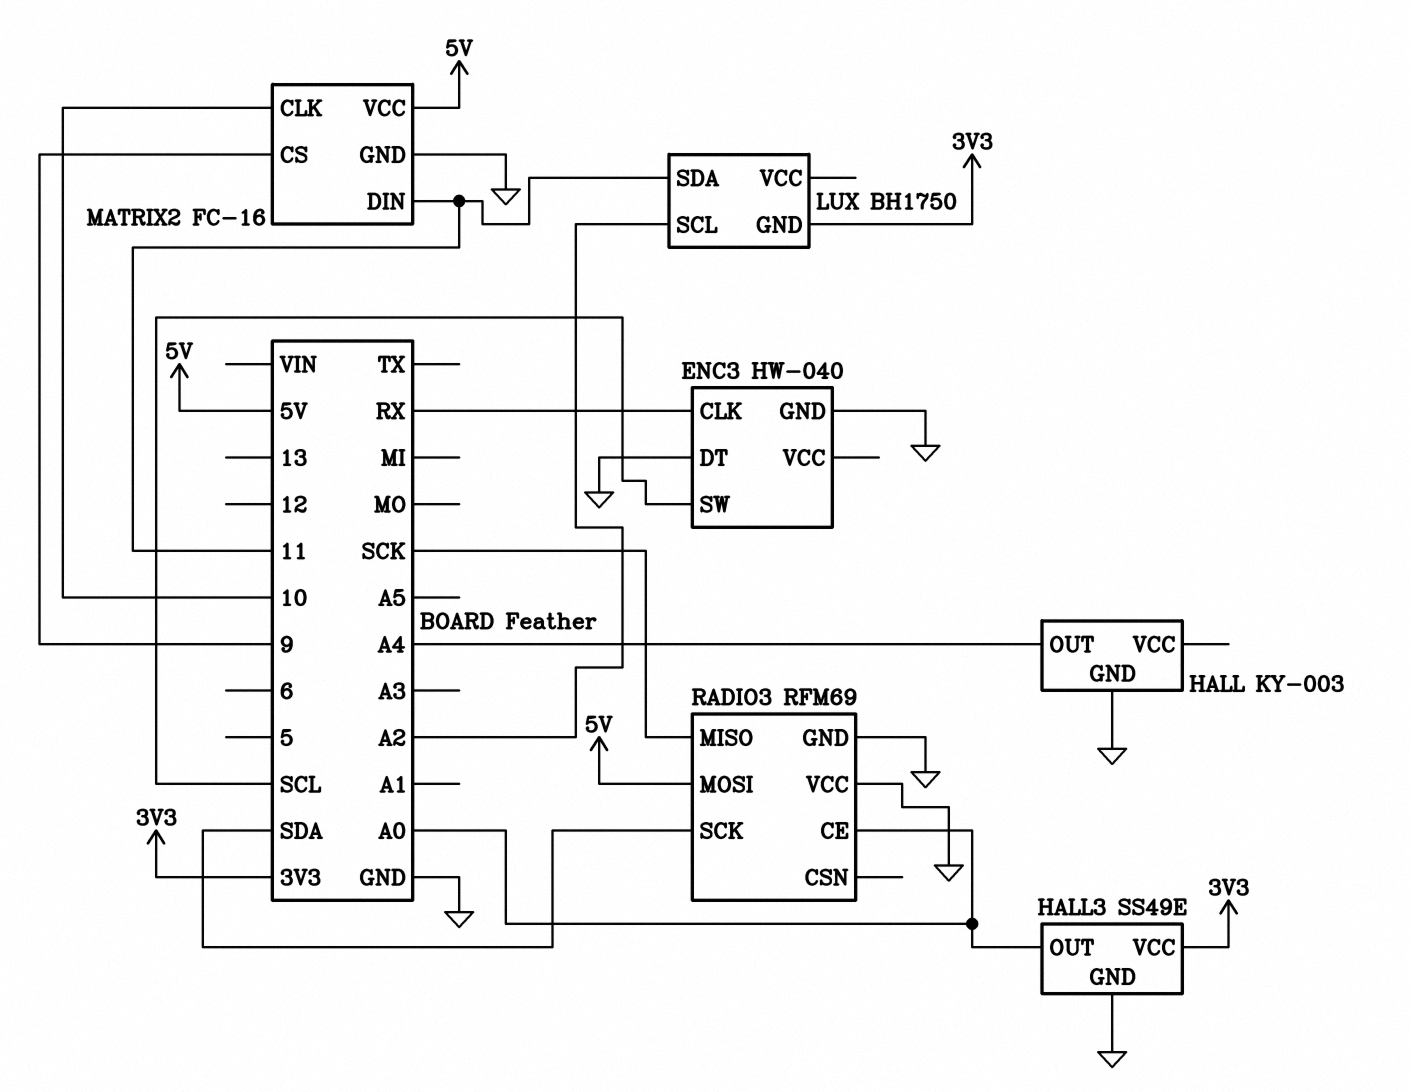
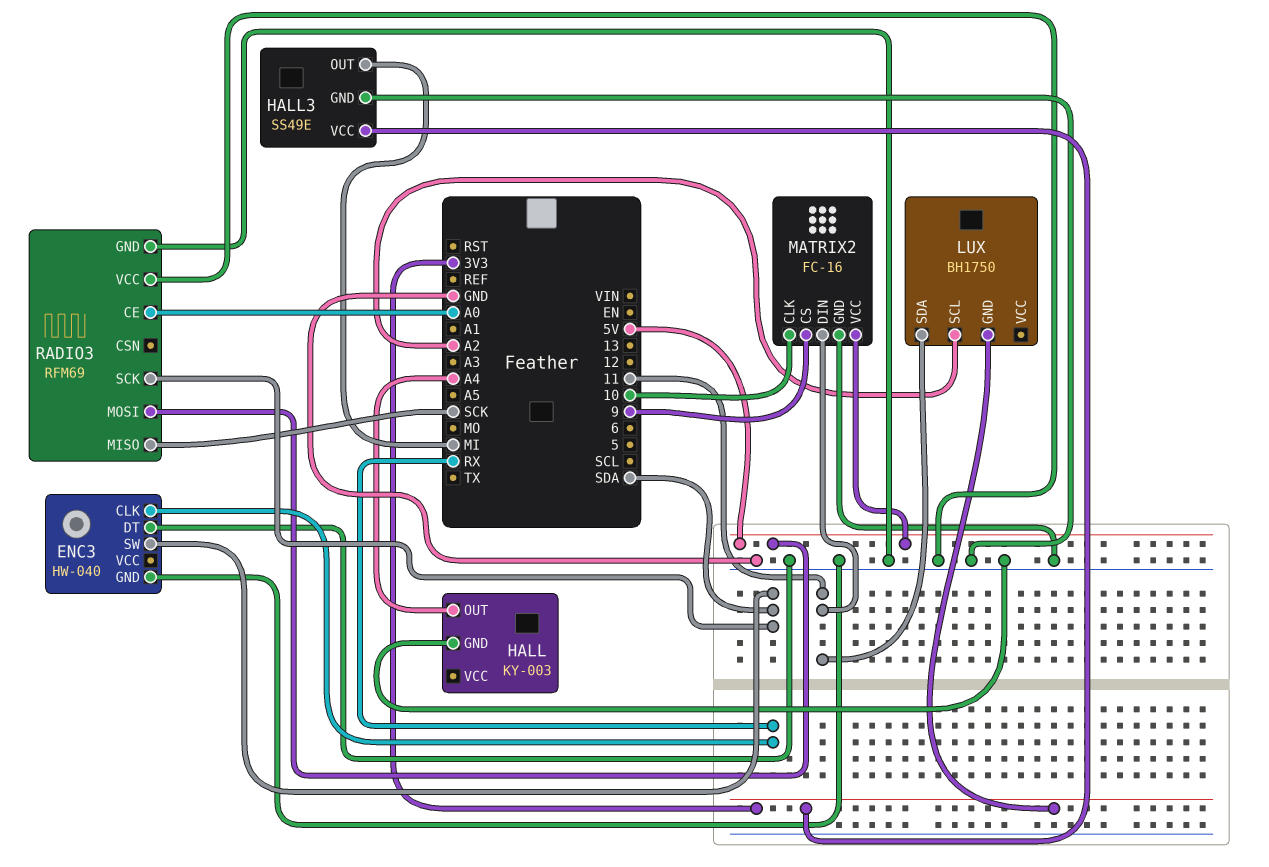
ENC3 pin SW: SCL -> SDA
HALL3 pin OUT: A0 -> MI

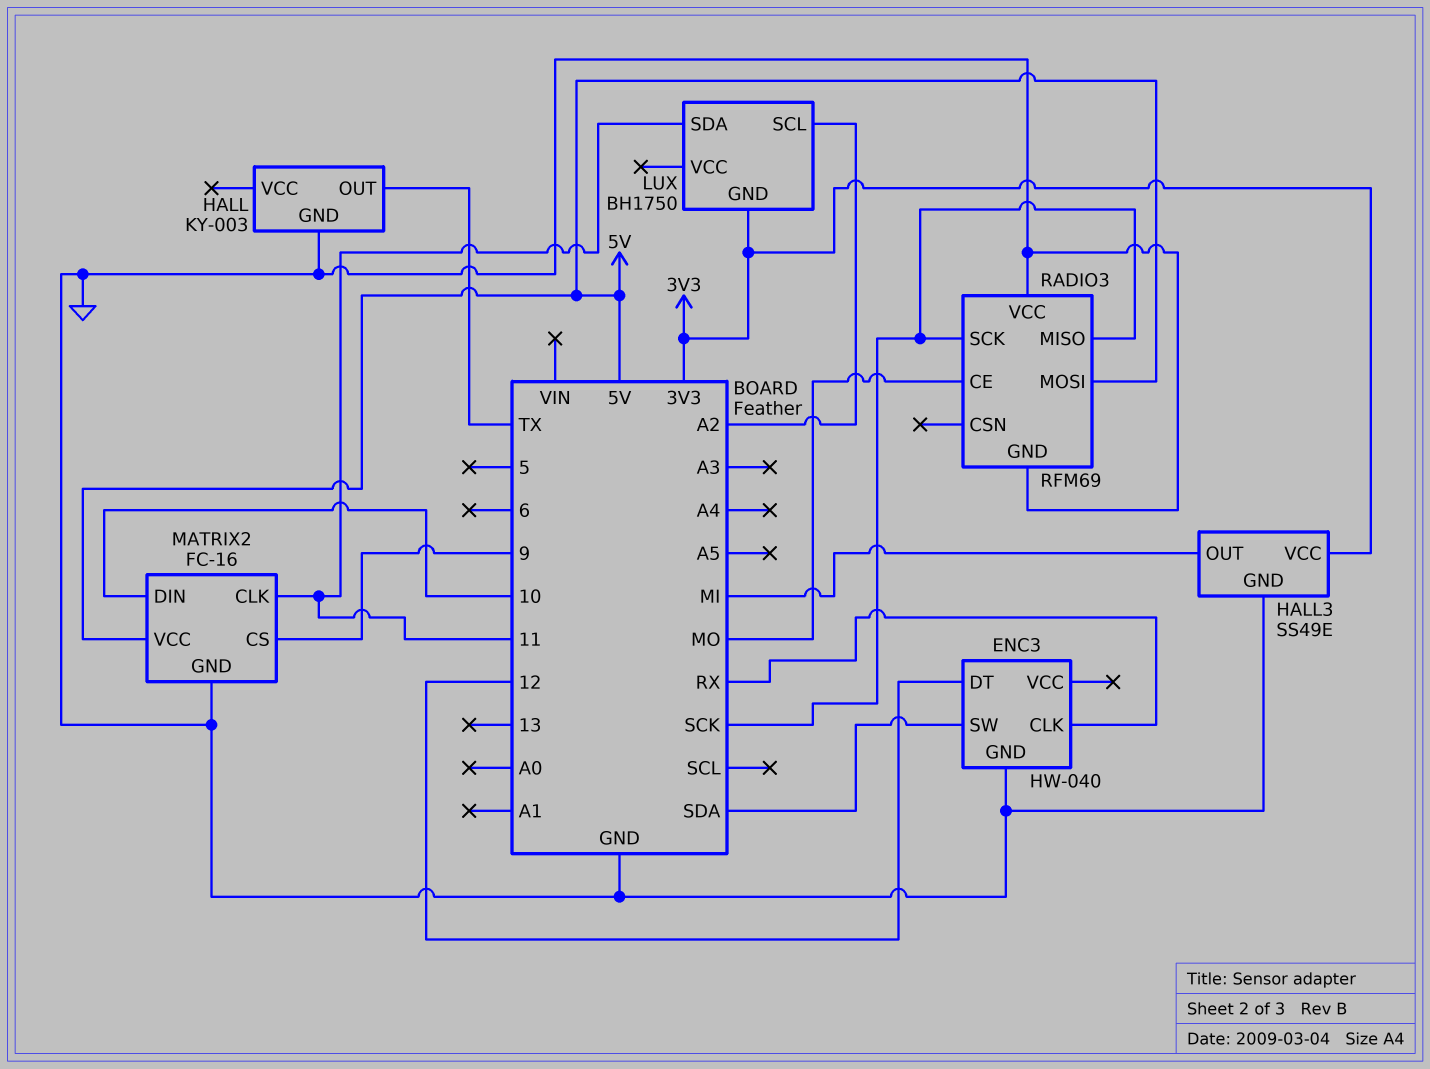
ENC3 pin DT: GND -> 12
HALL pin OUT: A4 -> TX
MATRIX2 pin CLK: 10 -> 11
MATRIX2 pin DIN: 11 -> 10
RADIO3 pin CE: A0 -> MO
RADIO3 pin SCK: SDA -> SCK

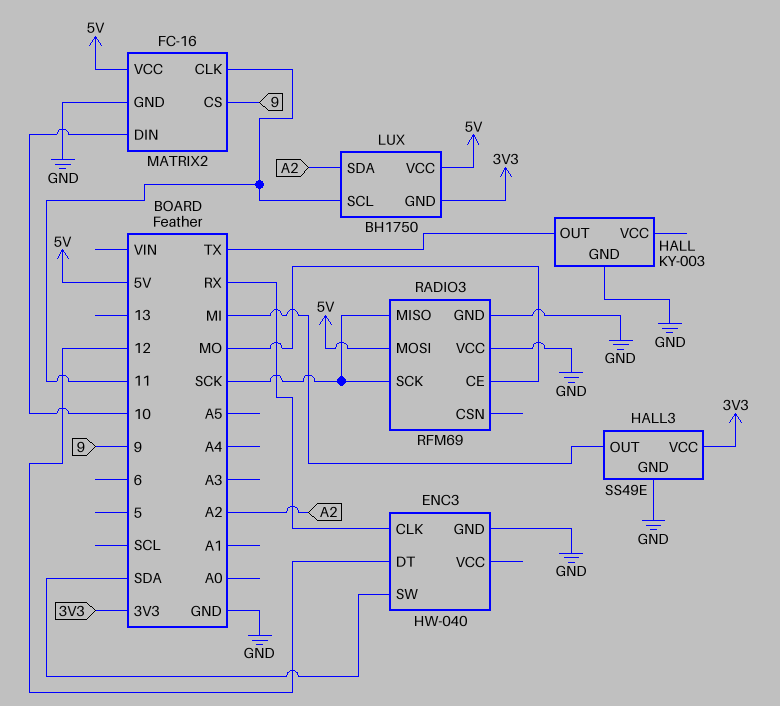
LUX pin SCL: A2 -> 11
LUX pin SDA: 11 -> A2
LUX pin VCC: none -> 5V

